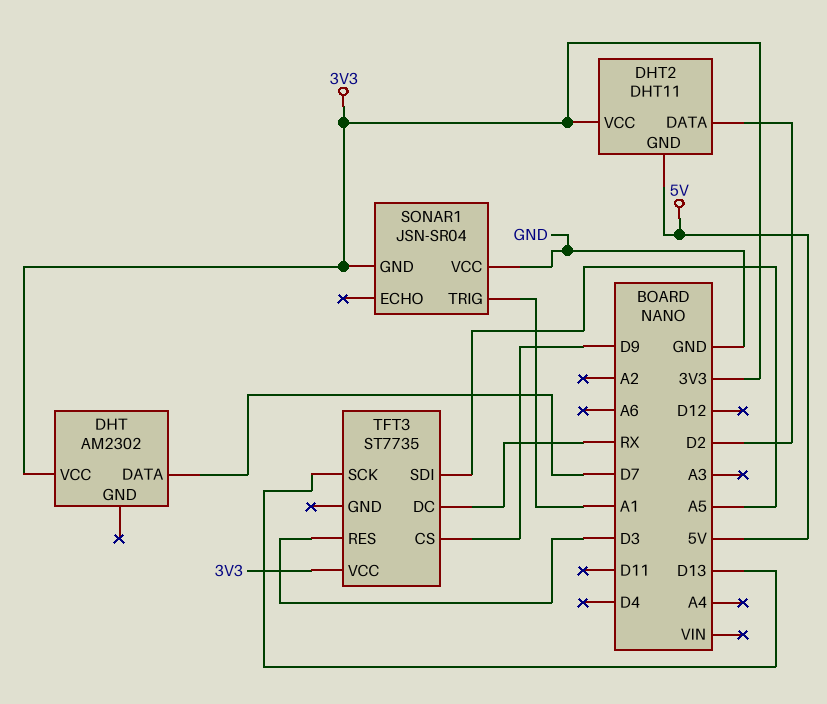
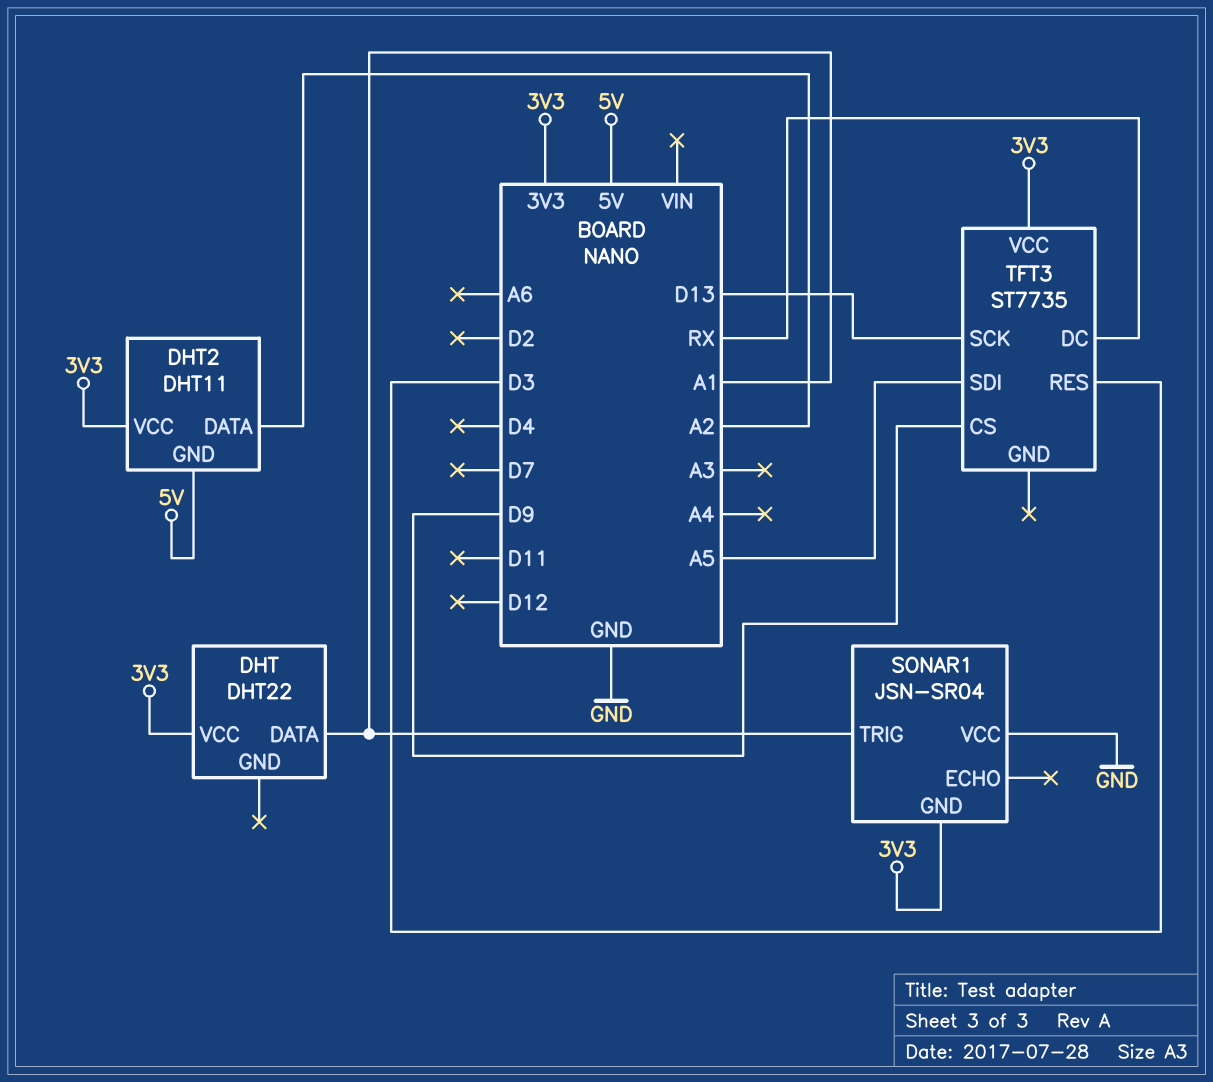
DHT: AM2302 -> DHT22
DHT pin DATA: D7 -> A1
DHT2 pin DATA: D2 -> A2

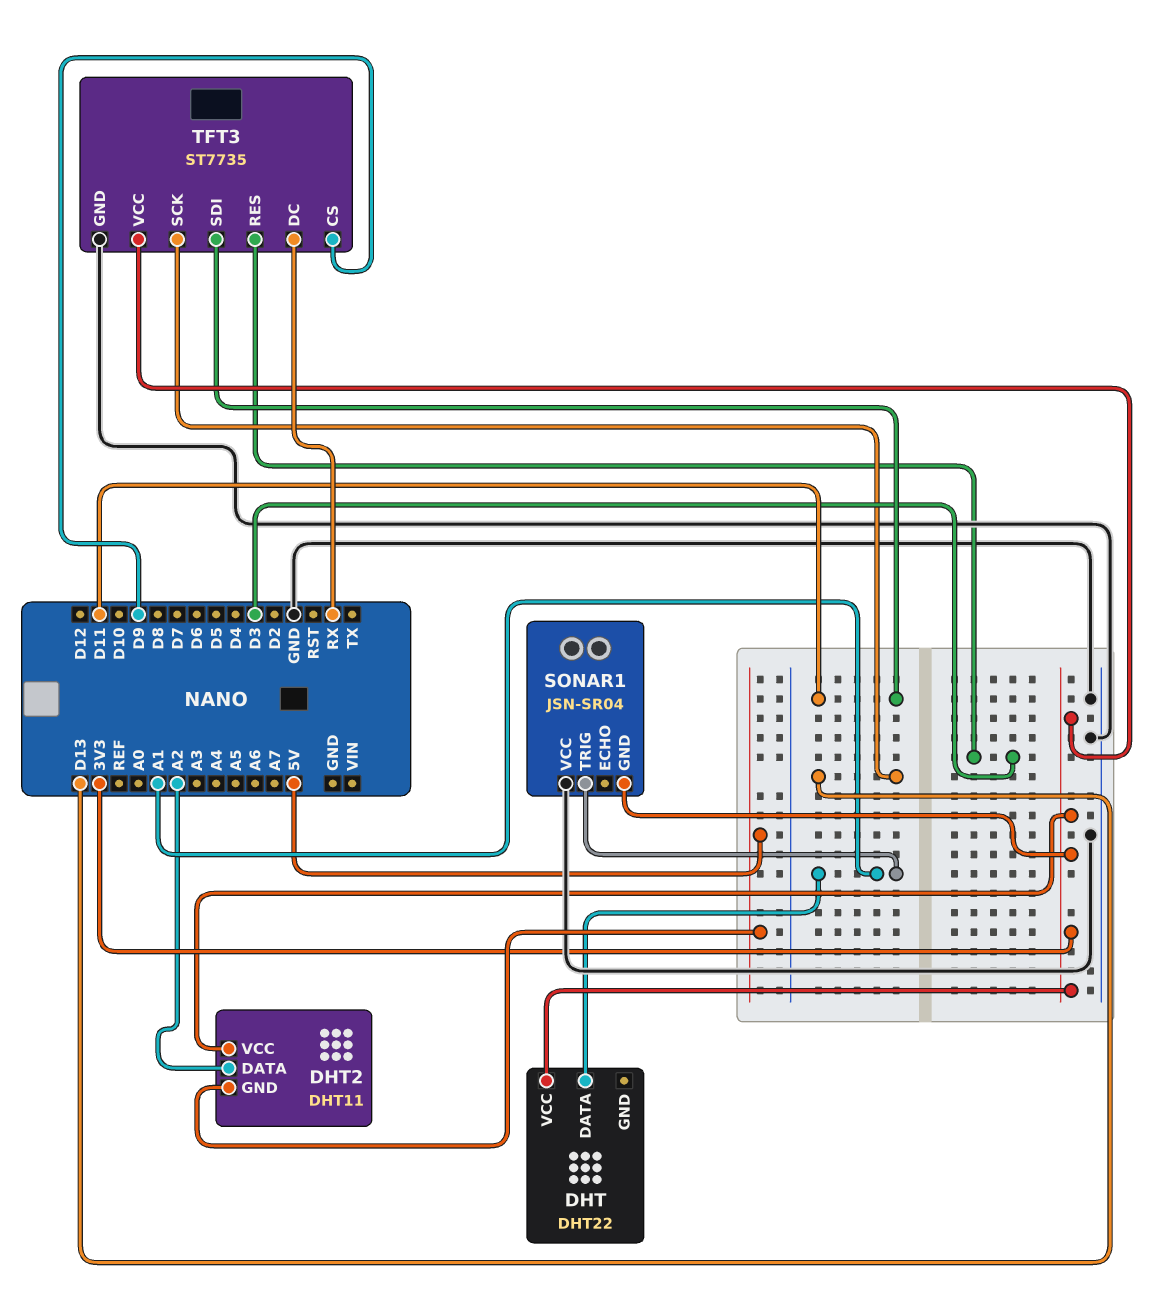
TFT3 pin GND: none -> GND
TFT3 pin SDI: A5 -> D11

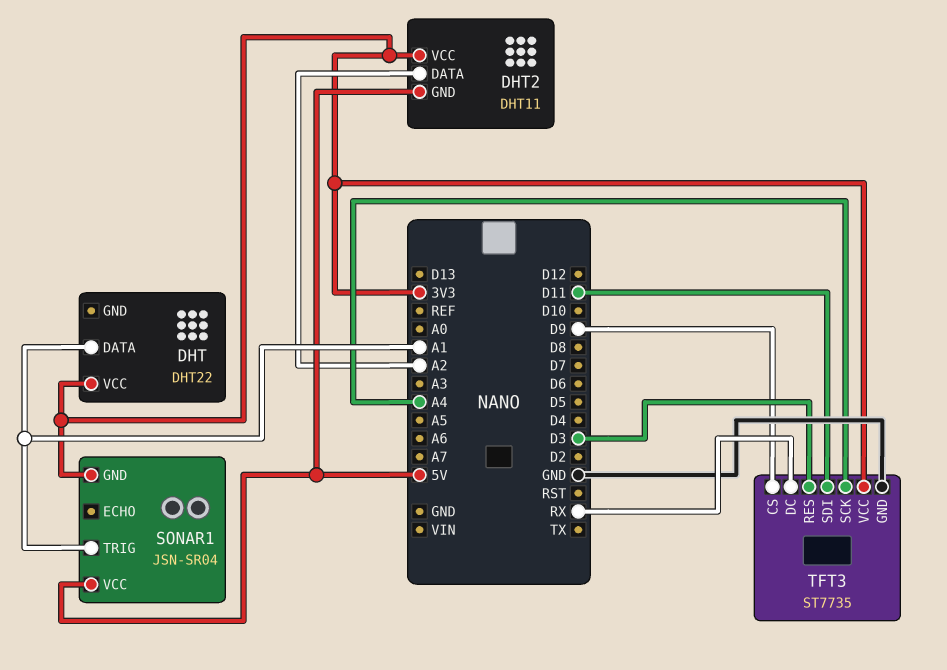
SONAR1 pin VCC: GND -> 5V
TFT3 pin SCK: D13 -> A4

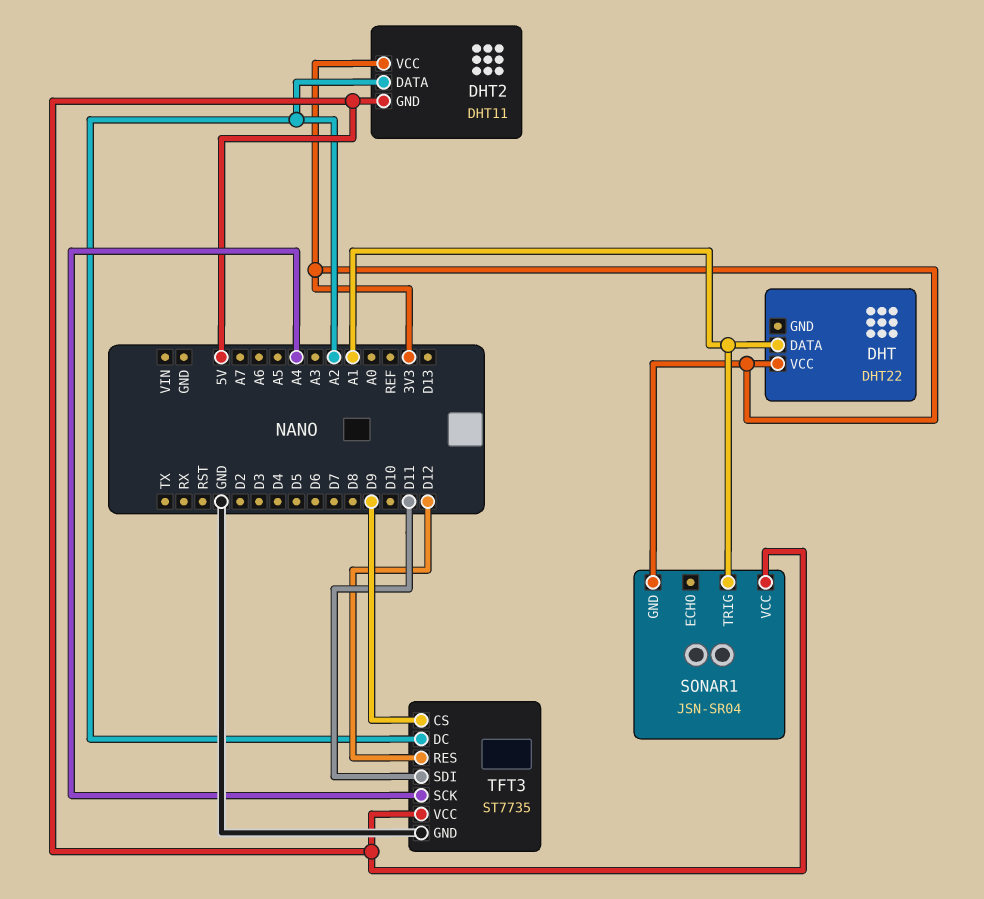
TFT3 pin DC: RX -> A2
TFT3 pin RES: D3 -> D12
TFT3 pin VCC: 3V3 -> 5V

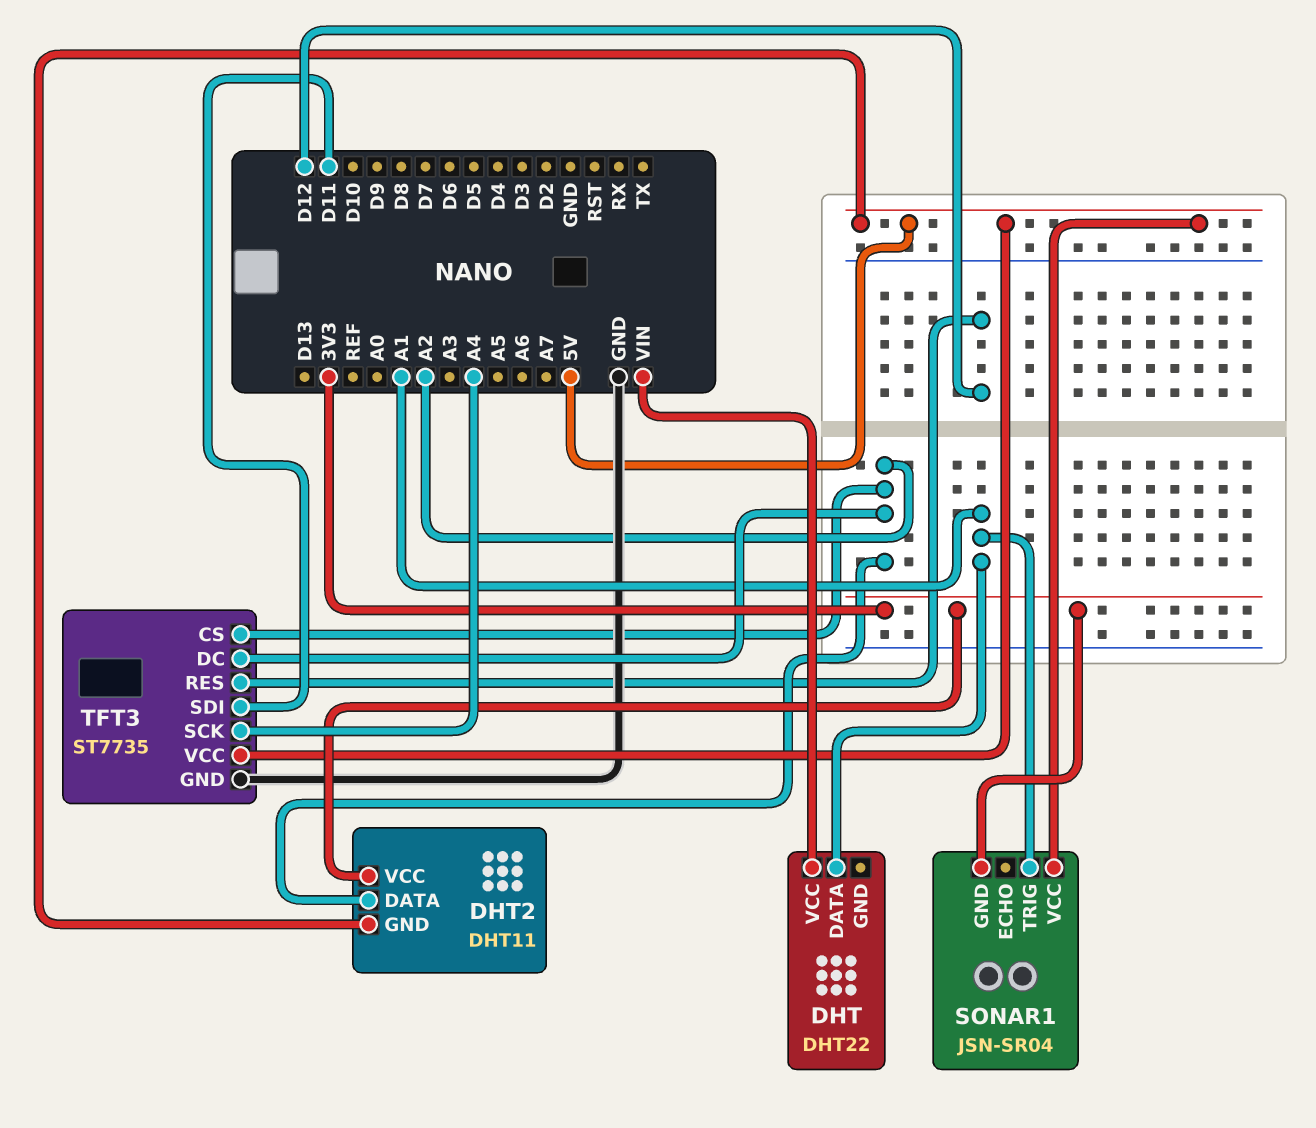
DHT pin VCC: 3V3 -> VIN
TFT3 pin CS: D9 -> A2

